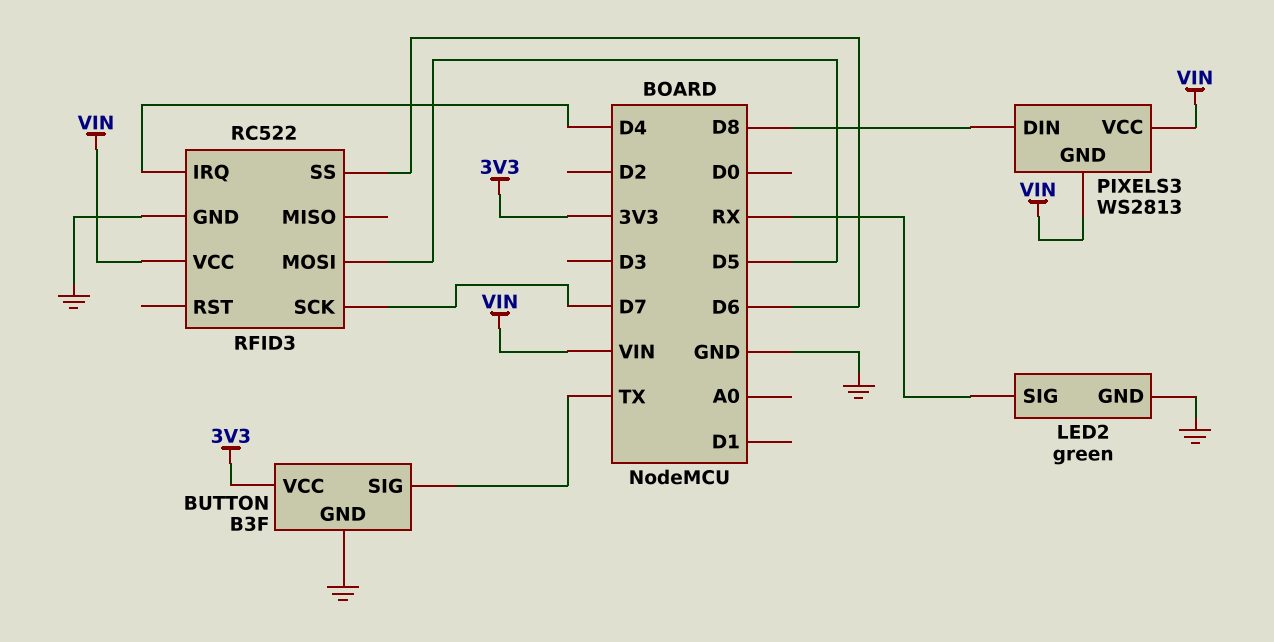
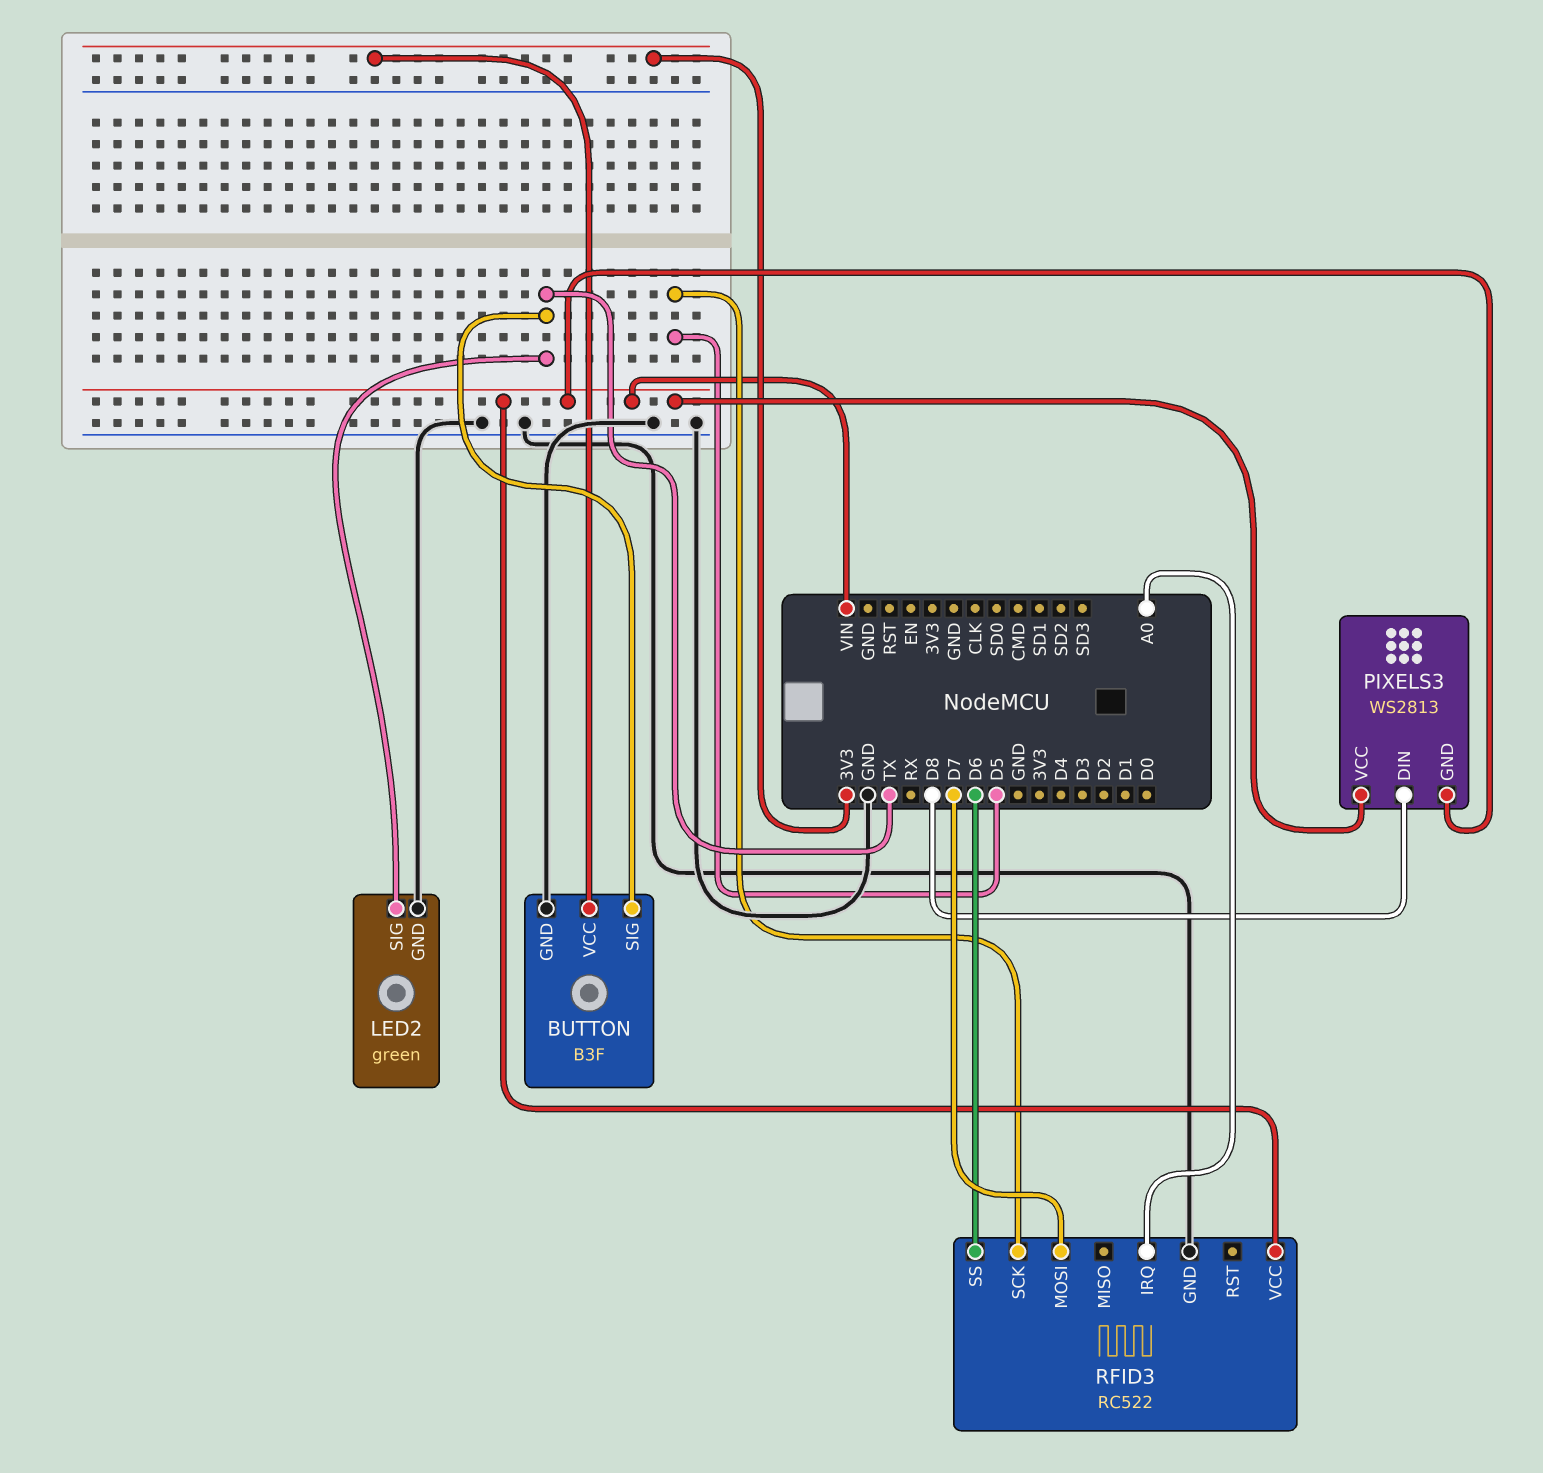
LED2 pin SIG: RX -> TX
RFID3 pin IRQ: D4 -> A0
RFID3 pin MOSI: D5 -> D7
RFID3 pin SCK: D7 -> D5

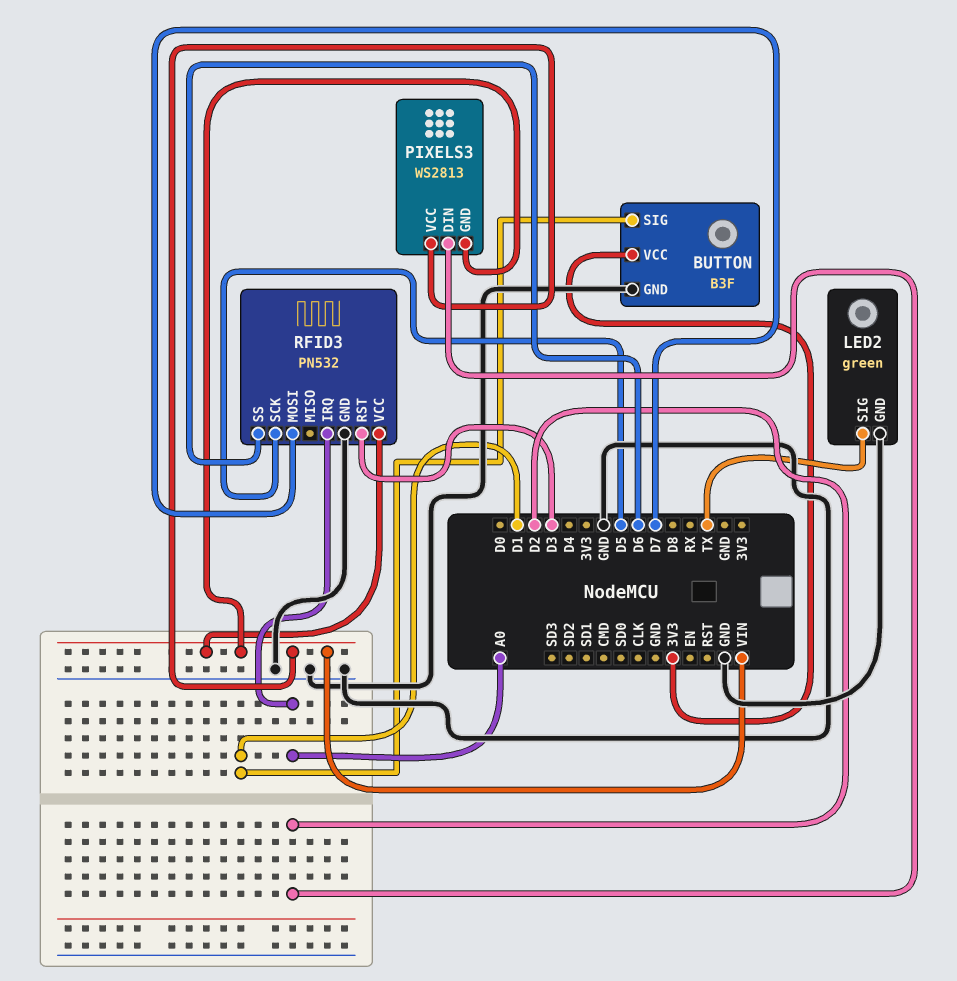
BUTTON pin SIG: TX -> D1
PIXELS3 pin DIN: D8 -> D2
RFID3: RC522 -> PN532
RFID3 pin RST: none -> D3

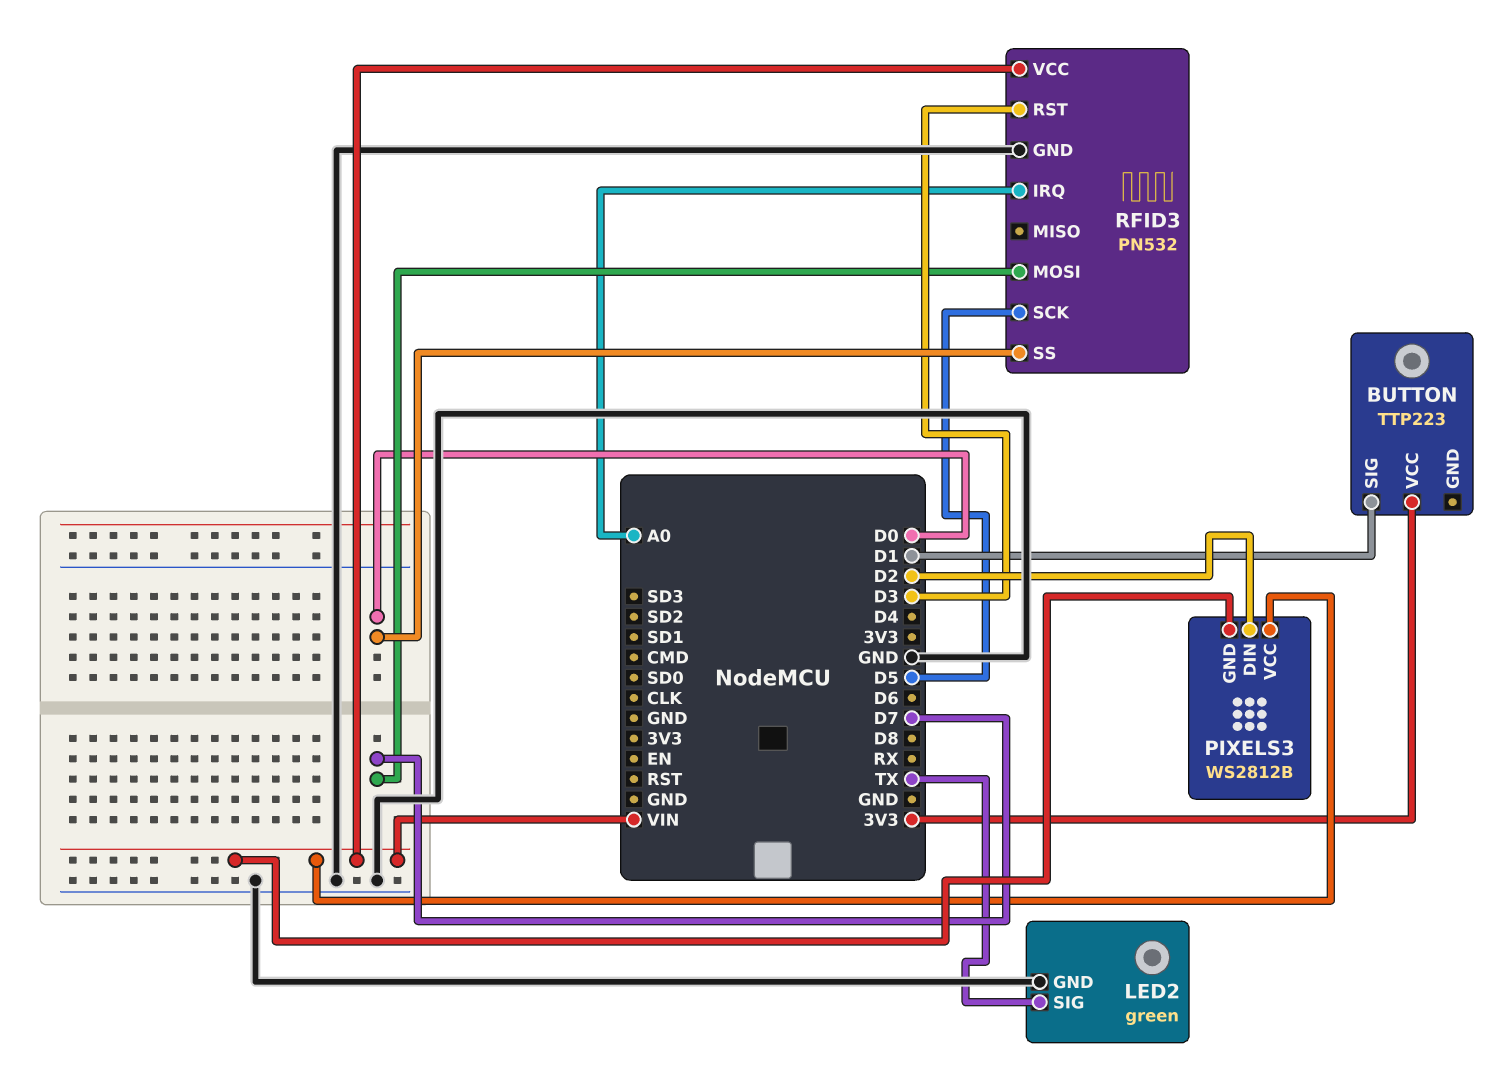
BUTTON: B3F -> TTP223
BUTTON pin GND: GND -> none
PIXELS3: WS2813 -> WS2812B
RFID3 pin SS: D6 -> D0

